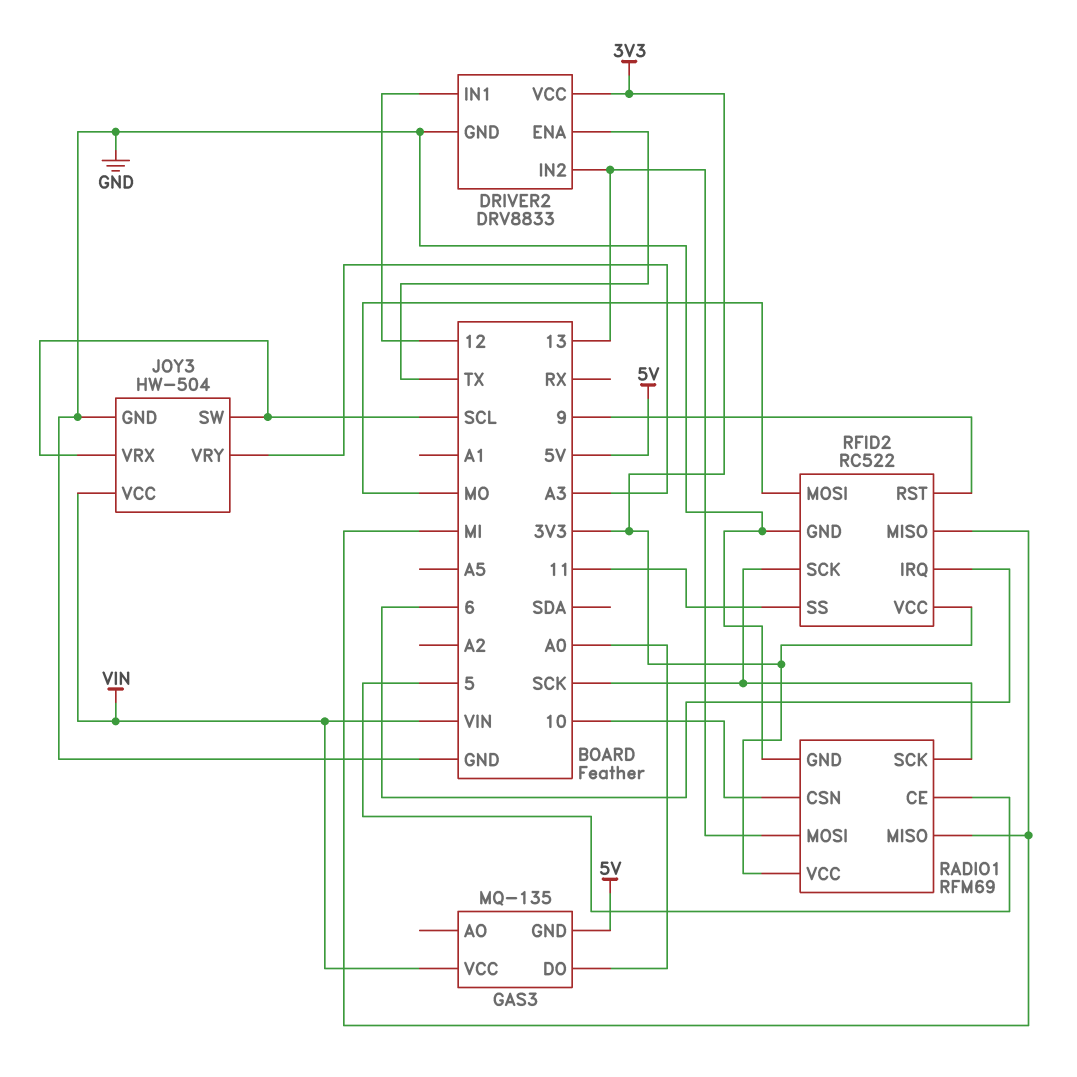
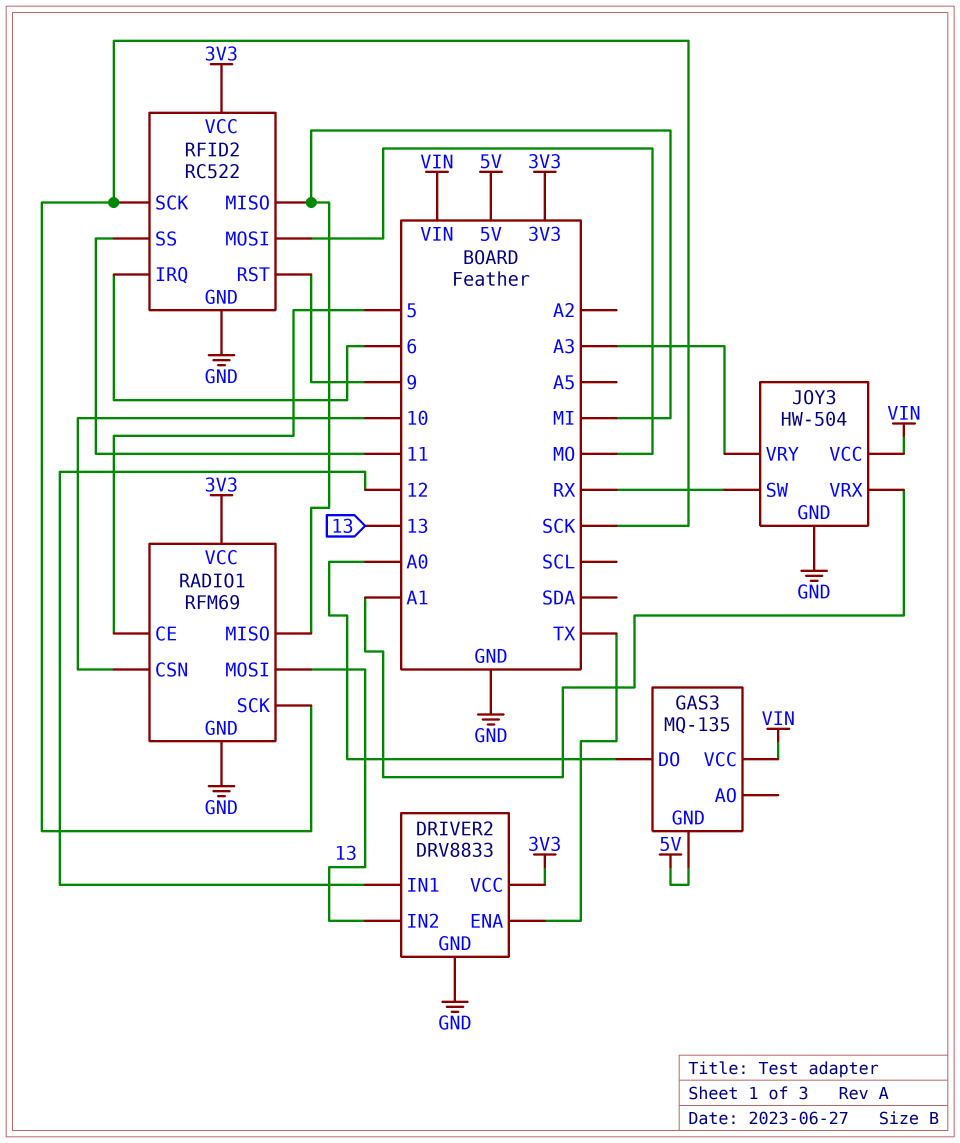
JOY3 pin SW: SCL -> RX
JOY3 pin VRX: SCL -> A1

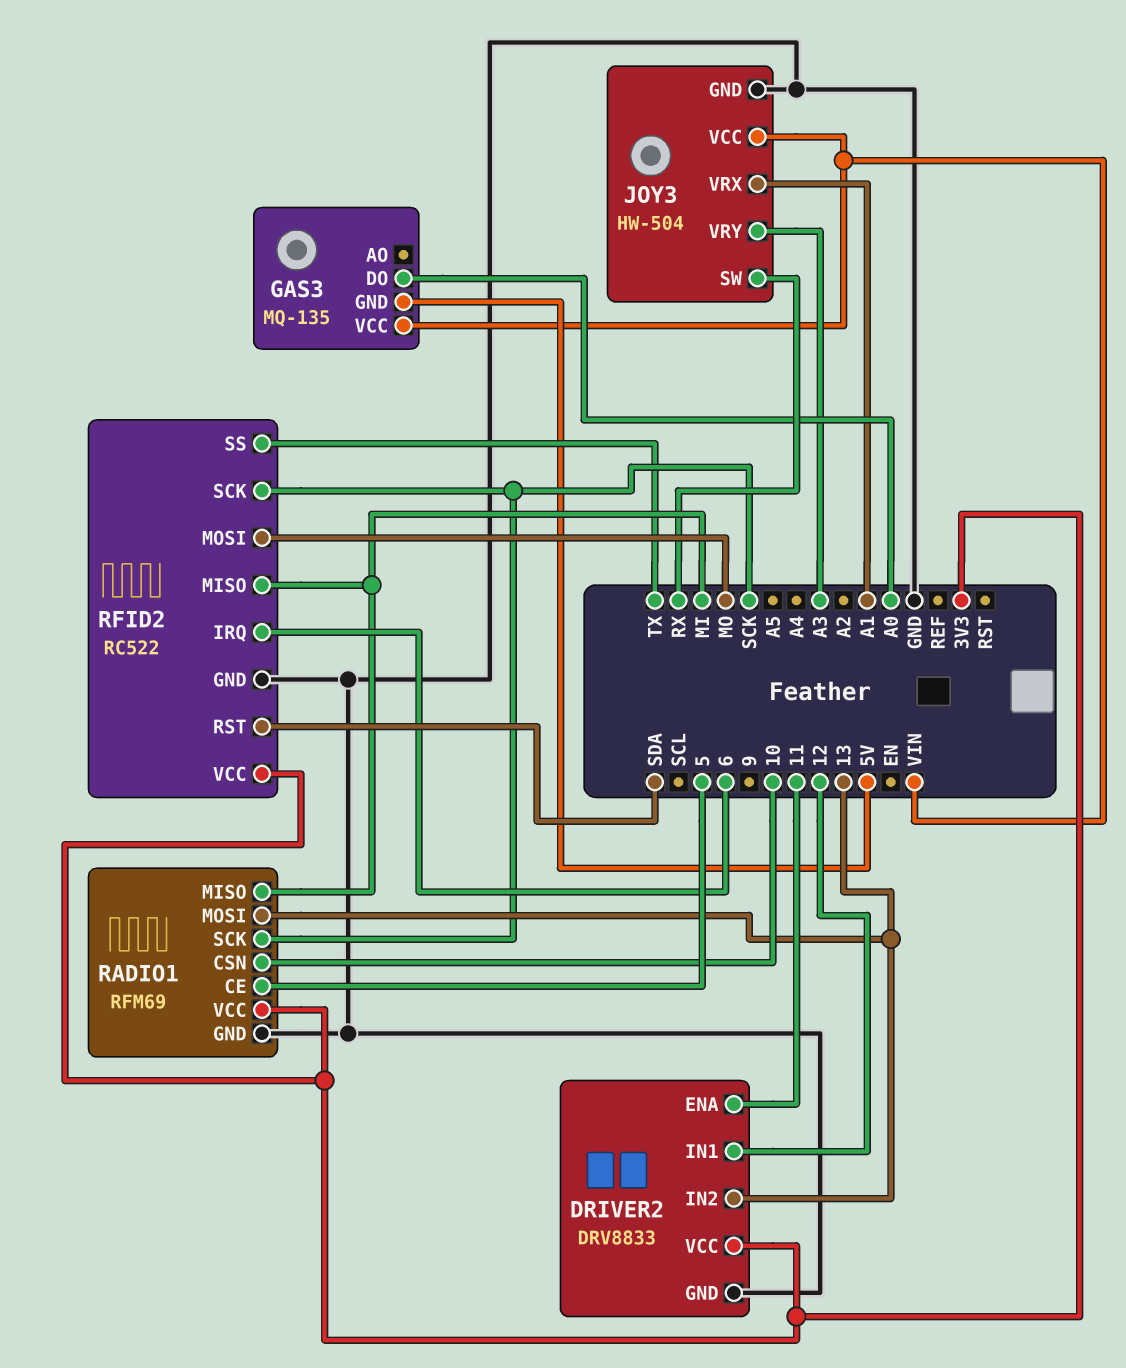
DRIVER2 pin ENA: TX -> 11
RFID2 pin RST: 9 -> SDA
RFID2 pin SS: 11 -> TX

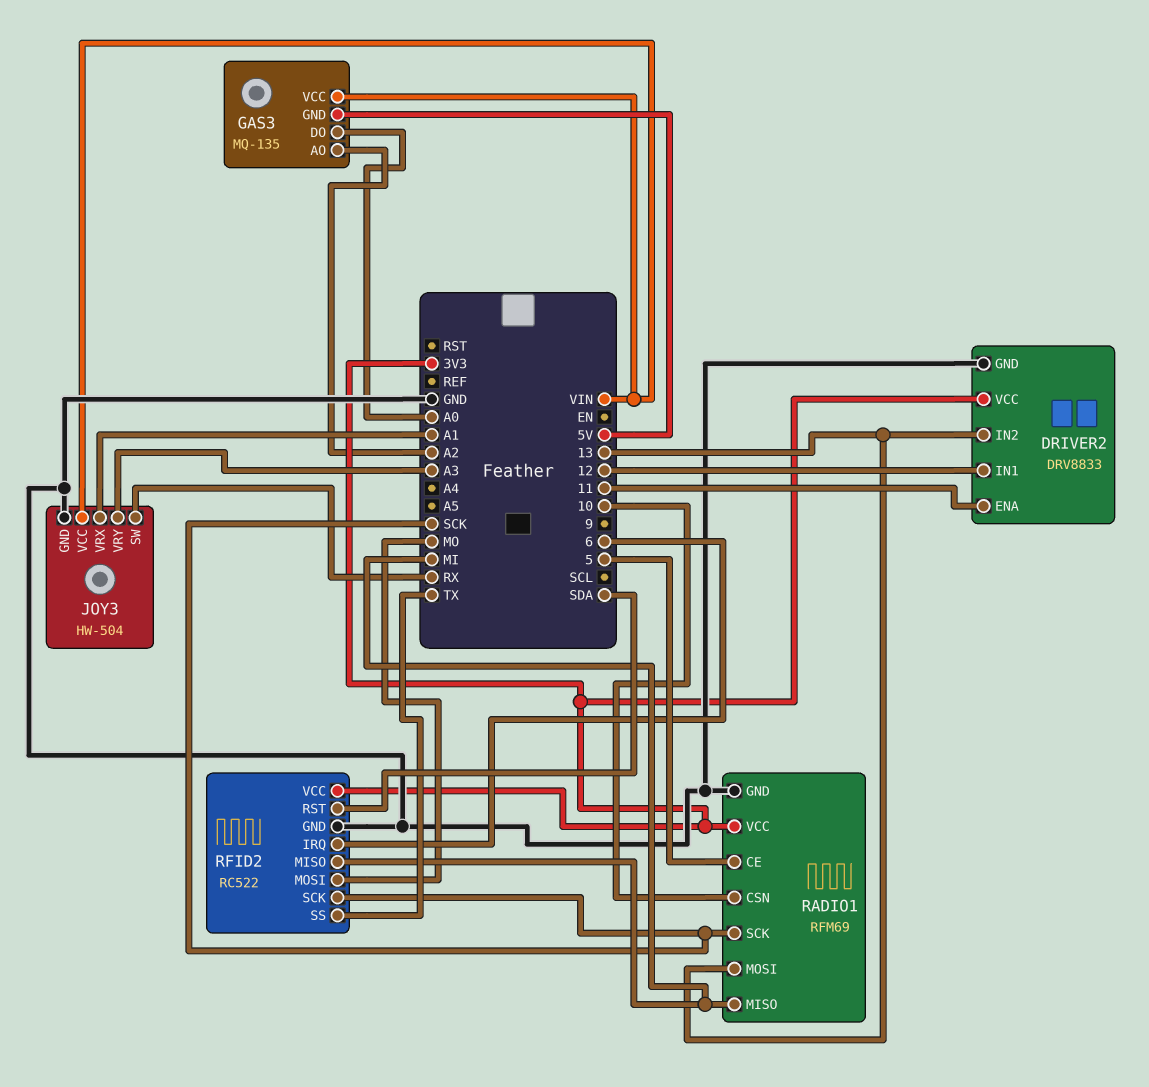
GAS3 pin AO: none -> A2

